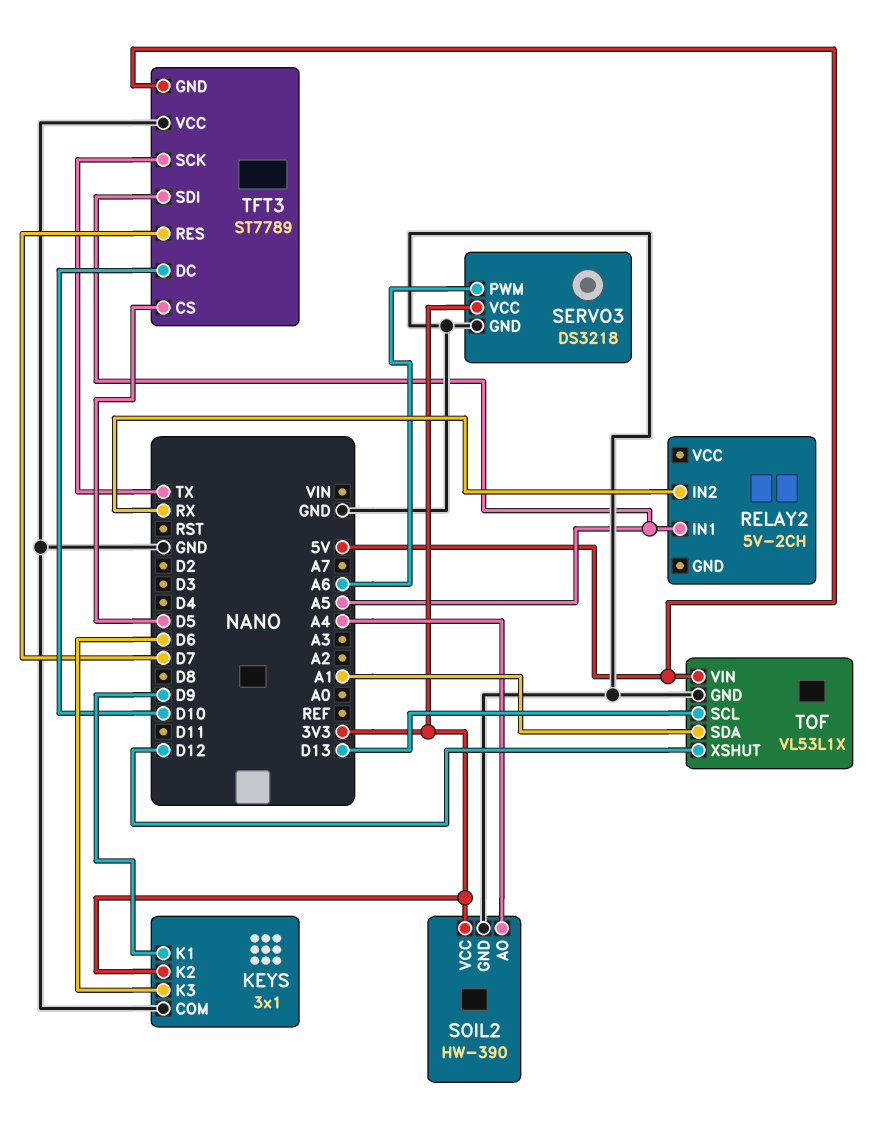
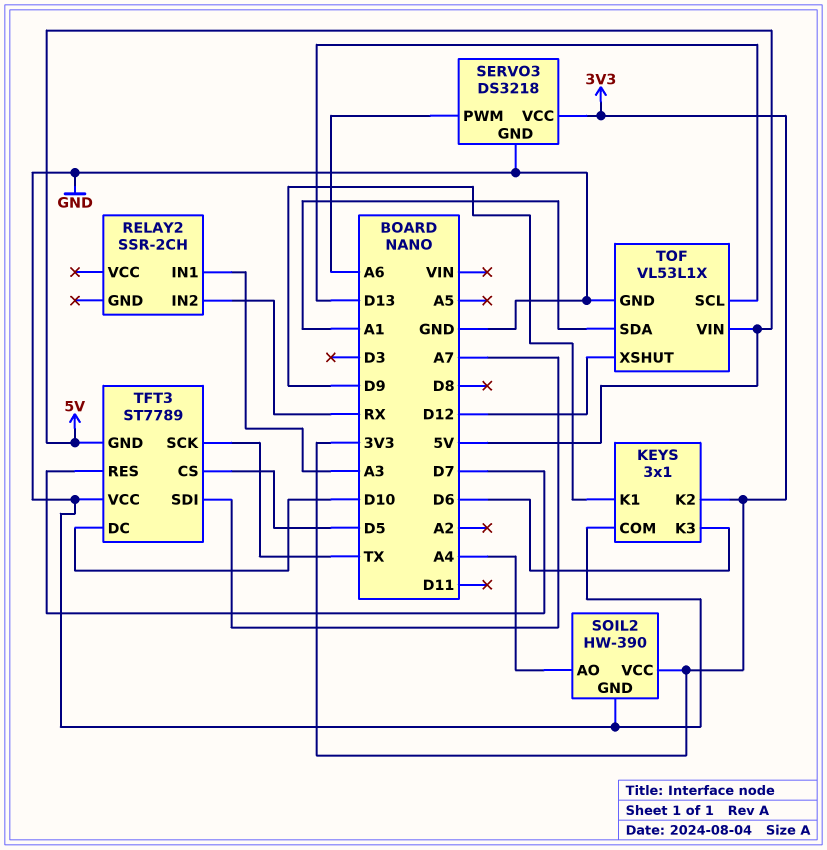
RELAY2: 5V-2CH -> SSR-2CH
RELAY2 pin IN1: A5 -> A3
TFT3 pin SDI: A5 -> A7

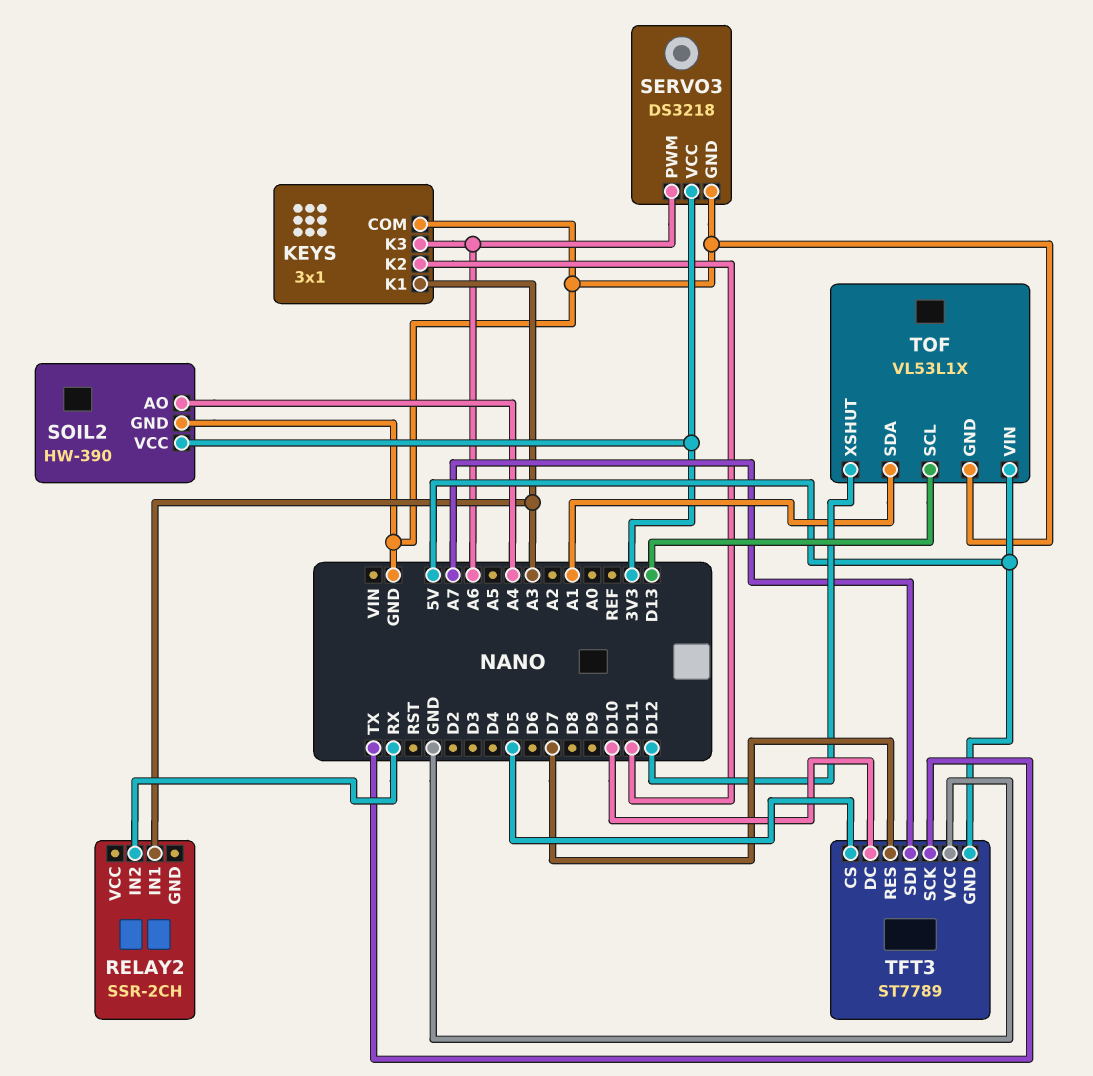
KEYS pin K1: D9 -> A3
KEYS pin K2: 3V3 -> D11
KEYS pin K3: D6 -> A6

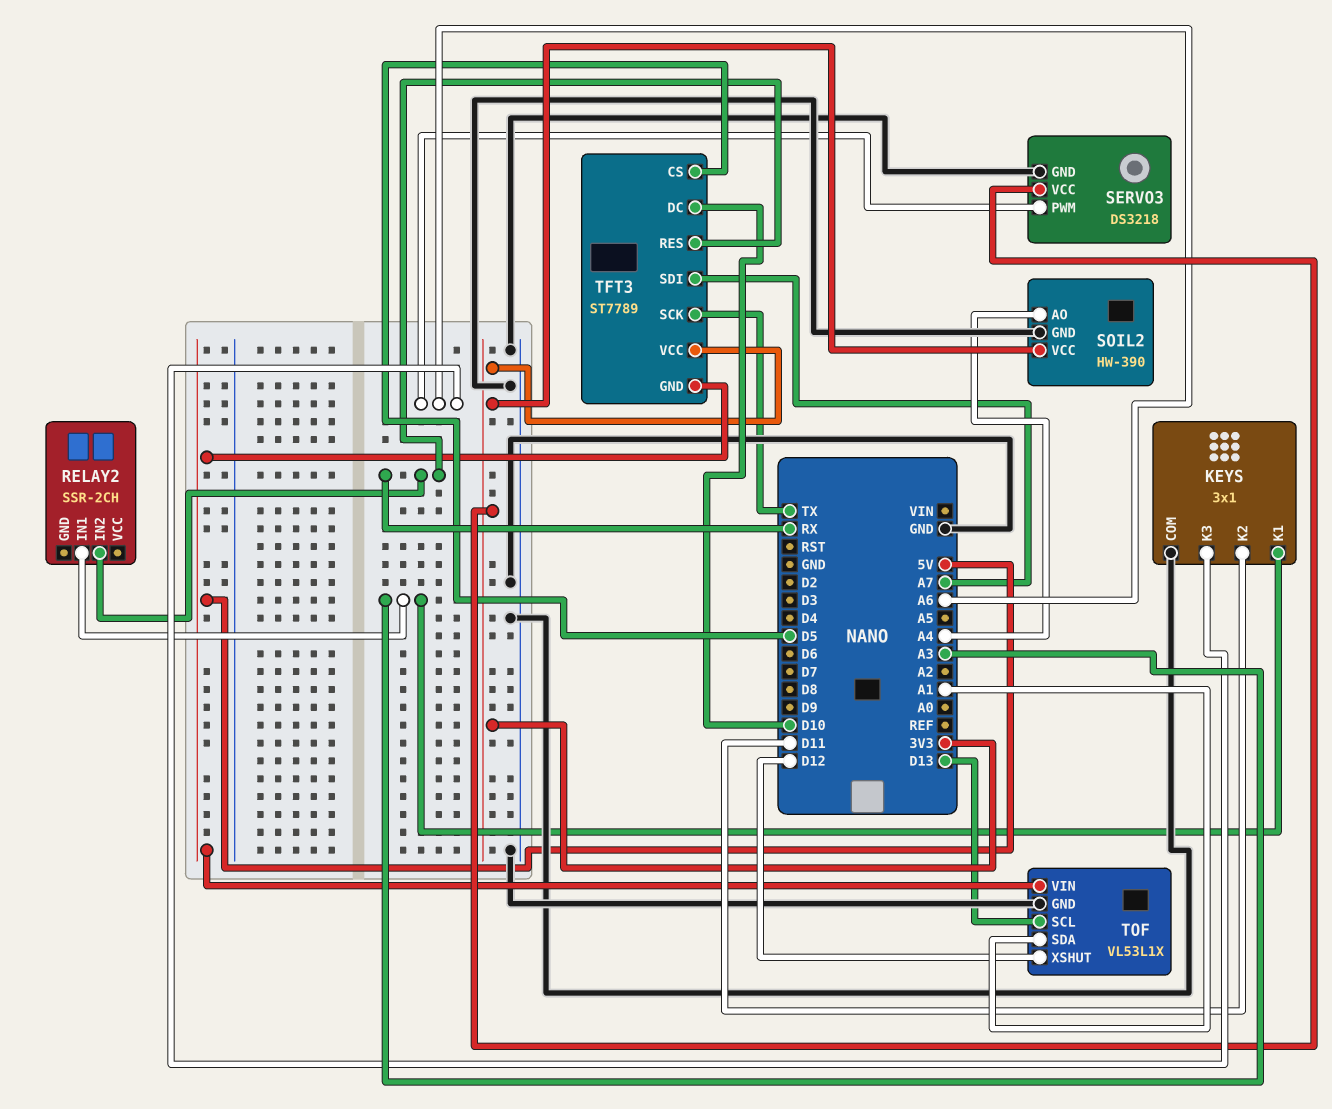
TFT3 pin RES: D7 -> RX
TFT3 pin VCC: GND -> 3V3

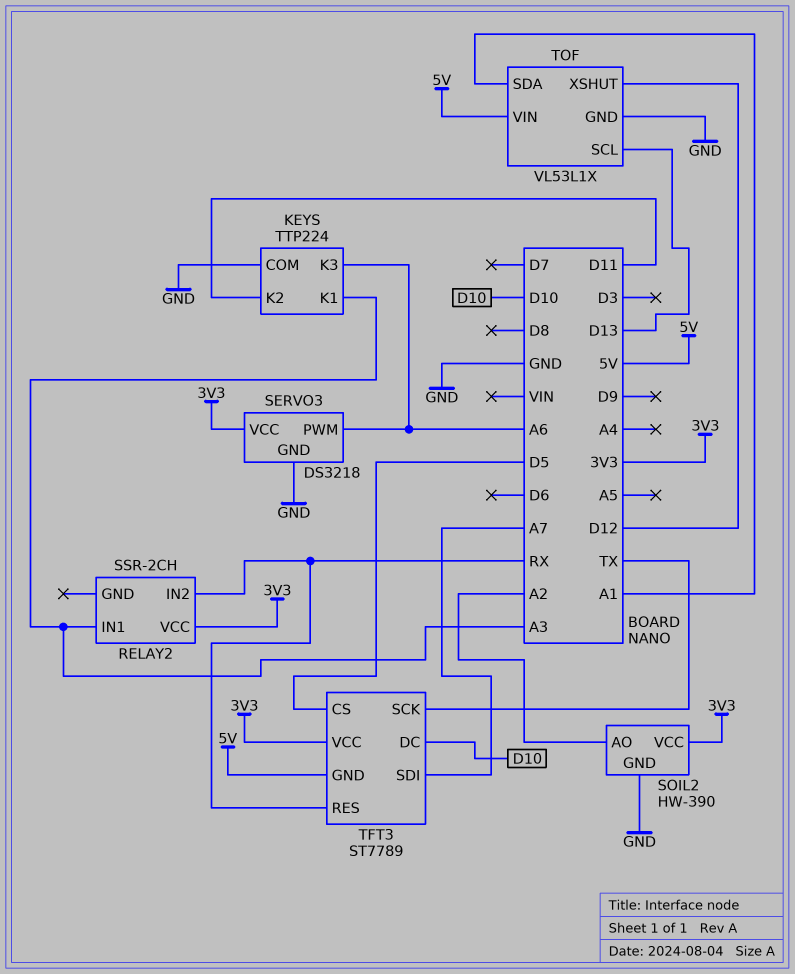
KEYS: 3x1 -> TTP224
RELAY2 pin VCC: none -> 3V3
SOIL2 pin AO: A4 -> A2

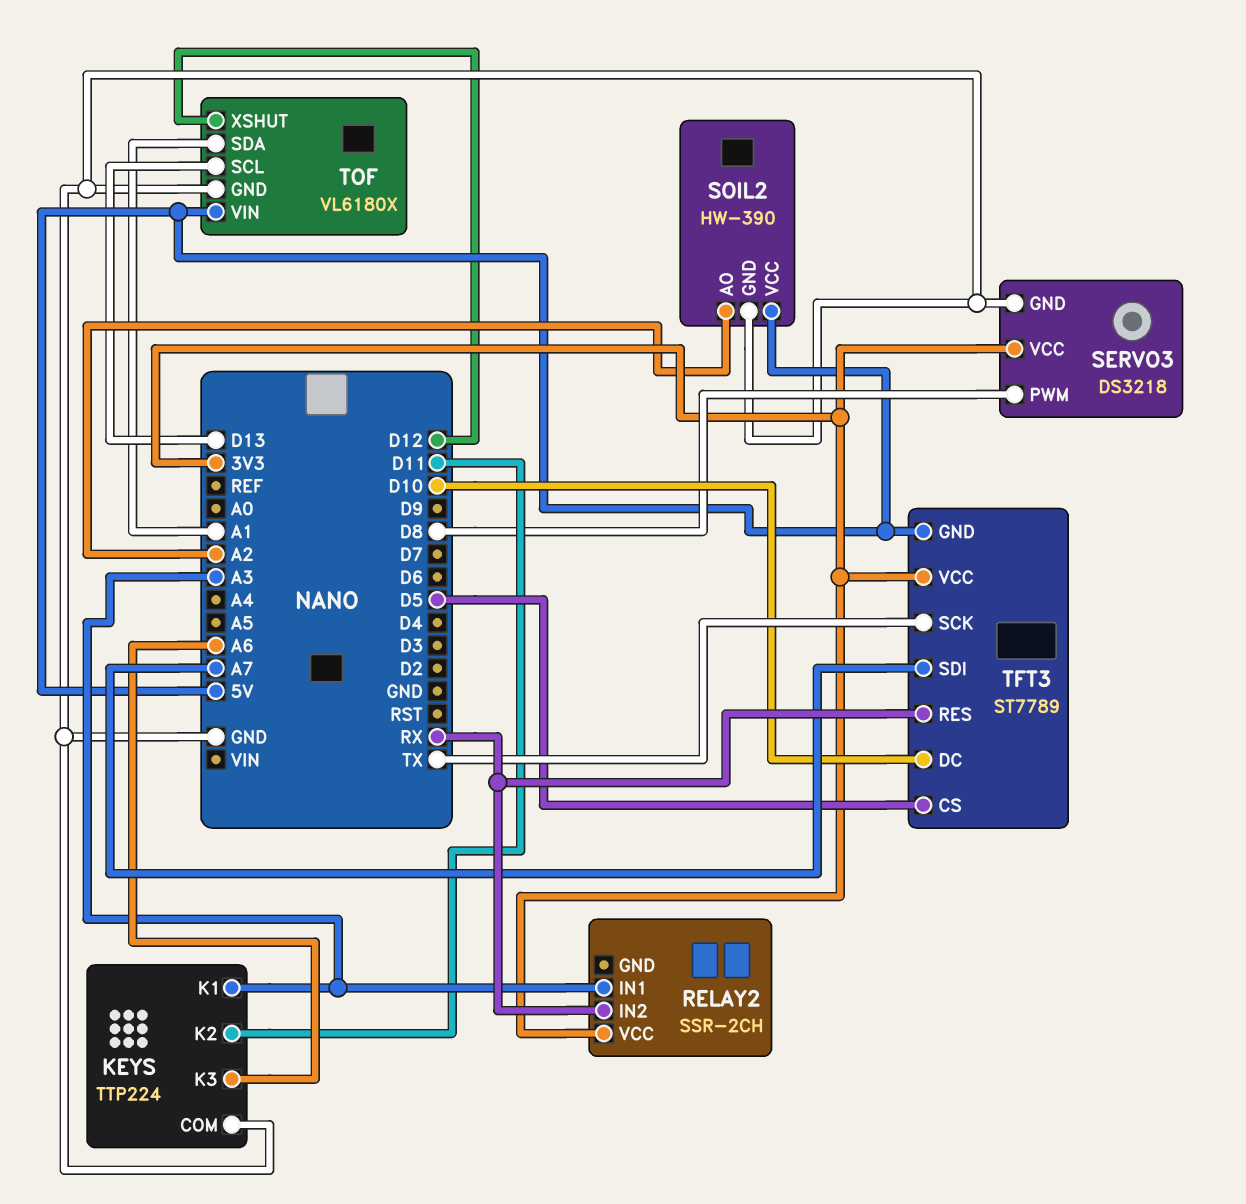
SERVO3 pin PWM: A6 -> D8
SOIL2 pin VCC: 3V3 -> 5V
TOF: VL53L1X -> VL6180X

